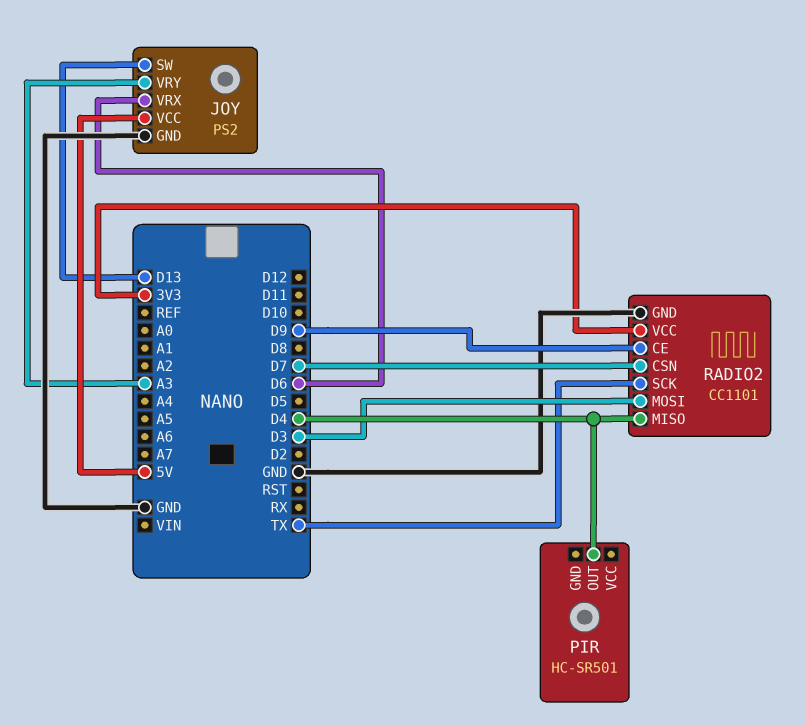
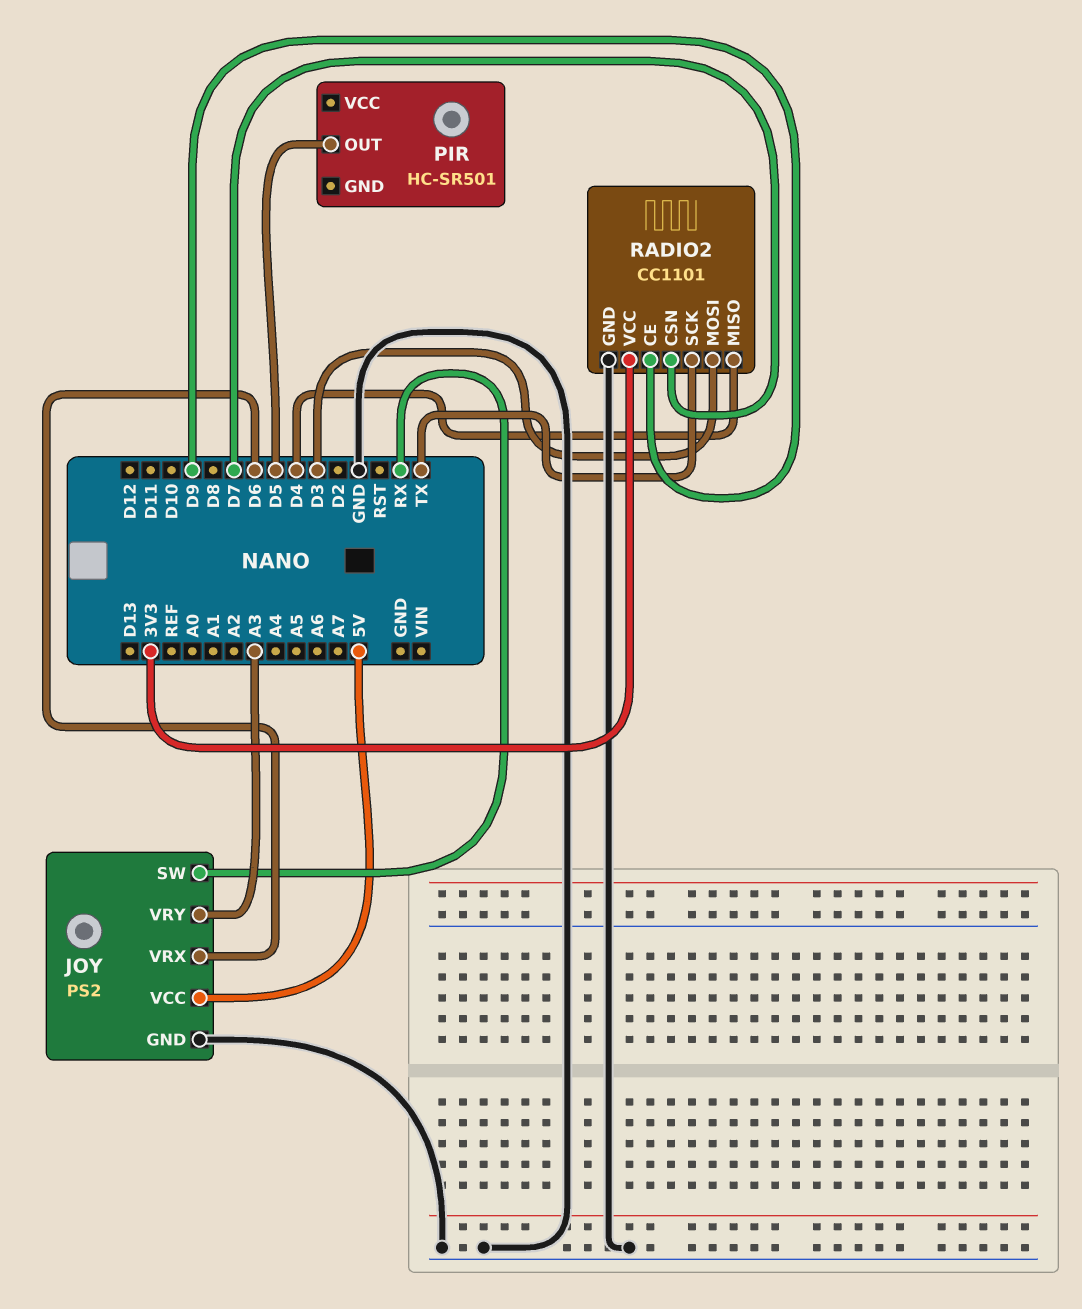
JOY pin SW: D13 -> RX
PIR pin OUT: D4 -> D5

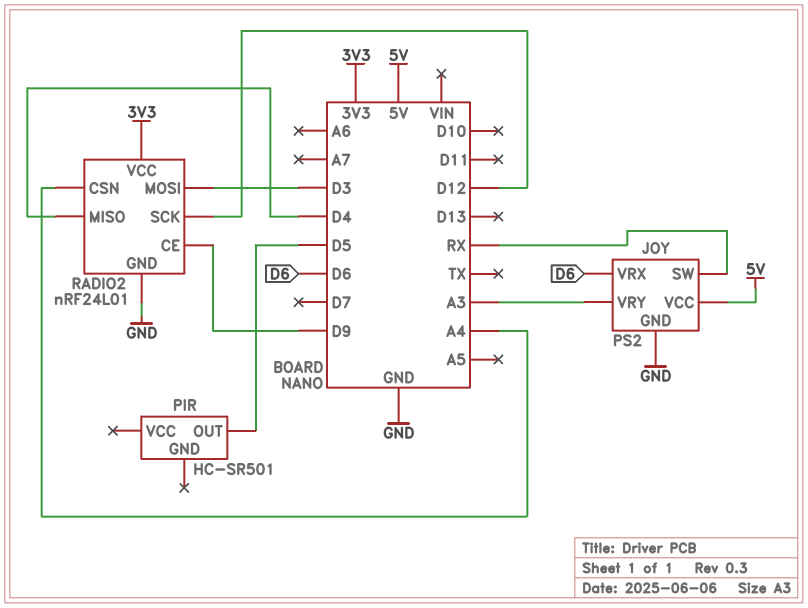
RADIO2: CC1101 -> nRF24L01
RADIO2 pin CSN: D7 -> A4
RADIO2 pin SCK: TX -> D12

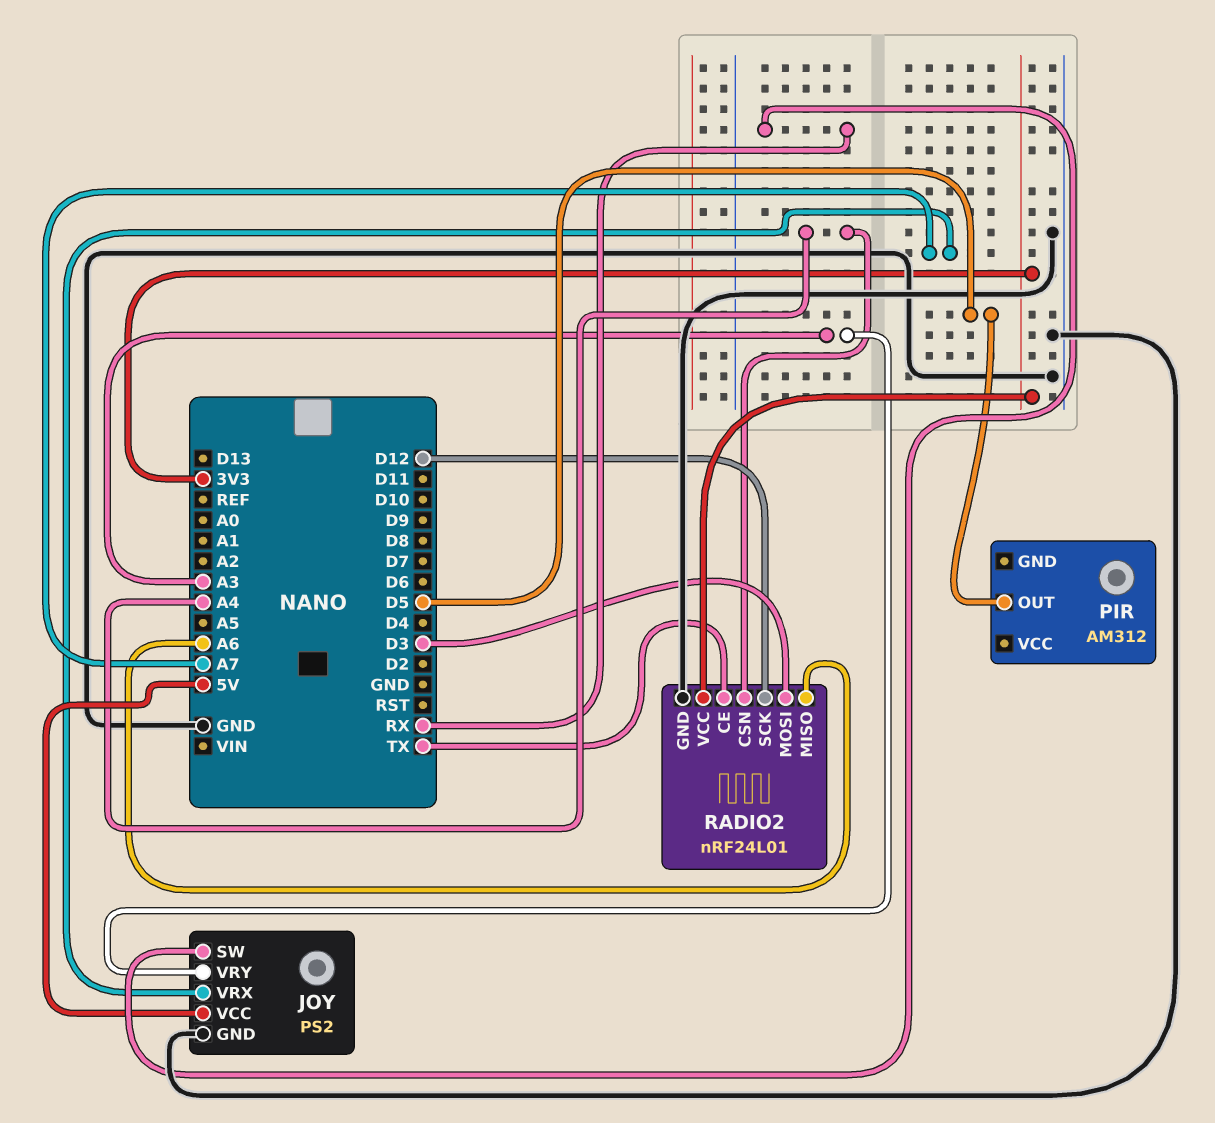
JOY pin VRX: D6 -> A7
PIR: HC-SR501 -> AM312
RADIO2 pin CE: D9 -> TX
RADIO2 pin MISO: D4 -> A6

